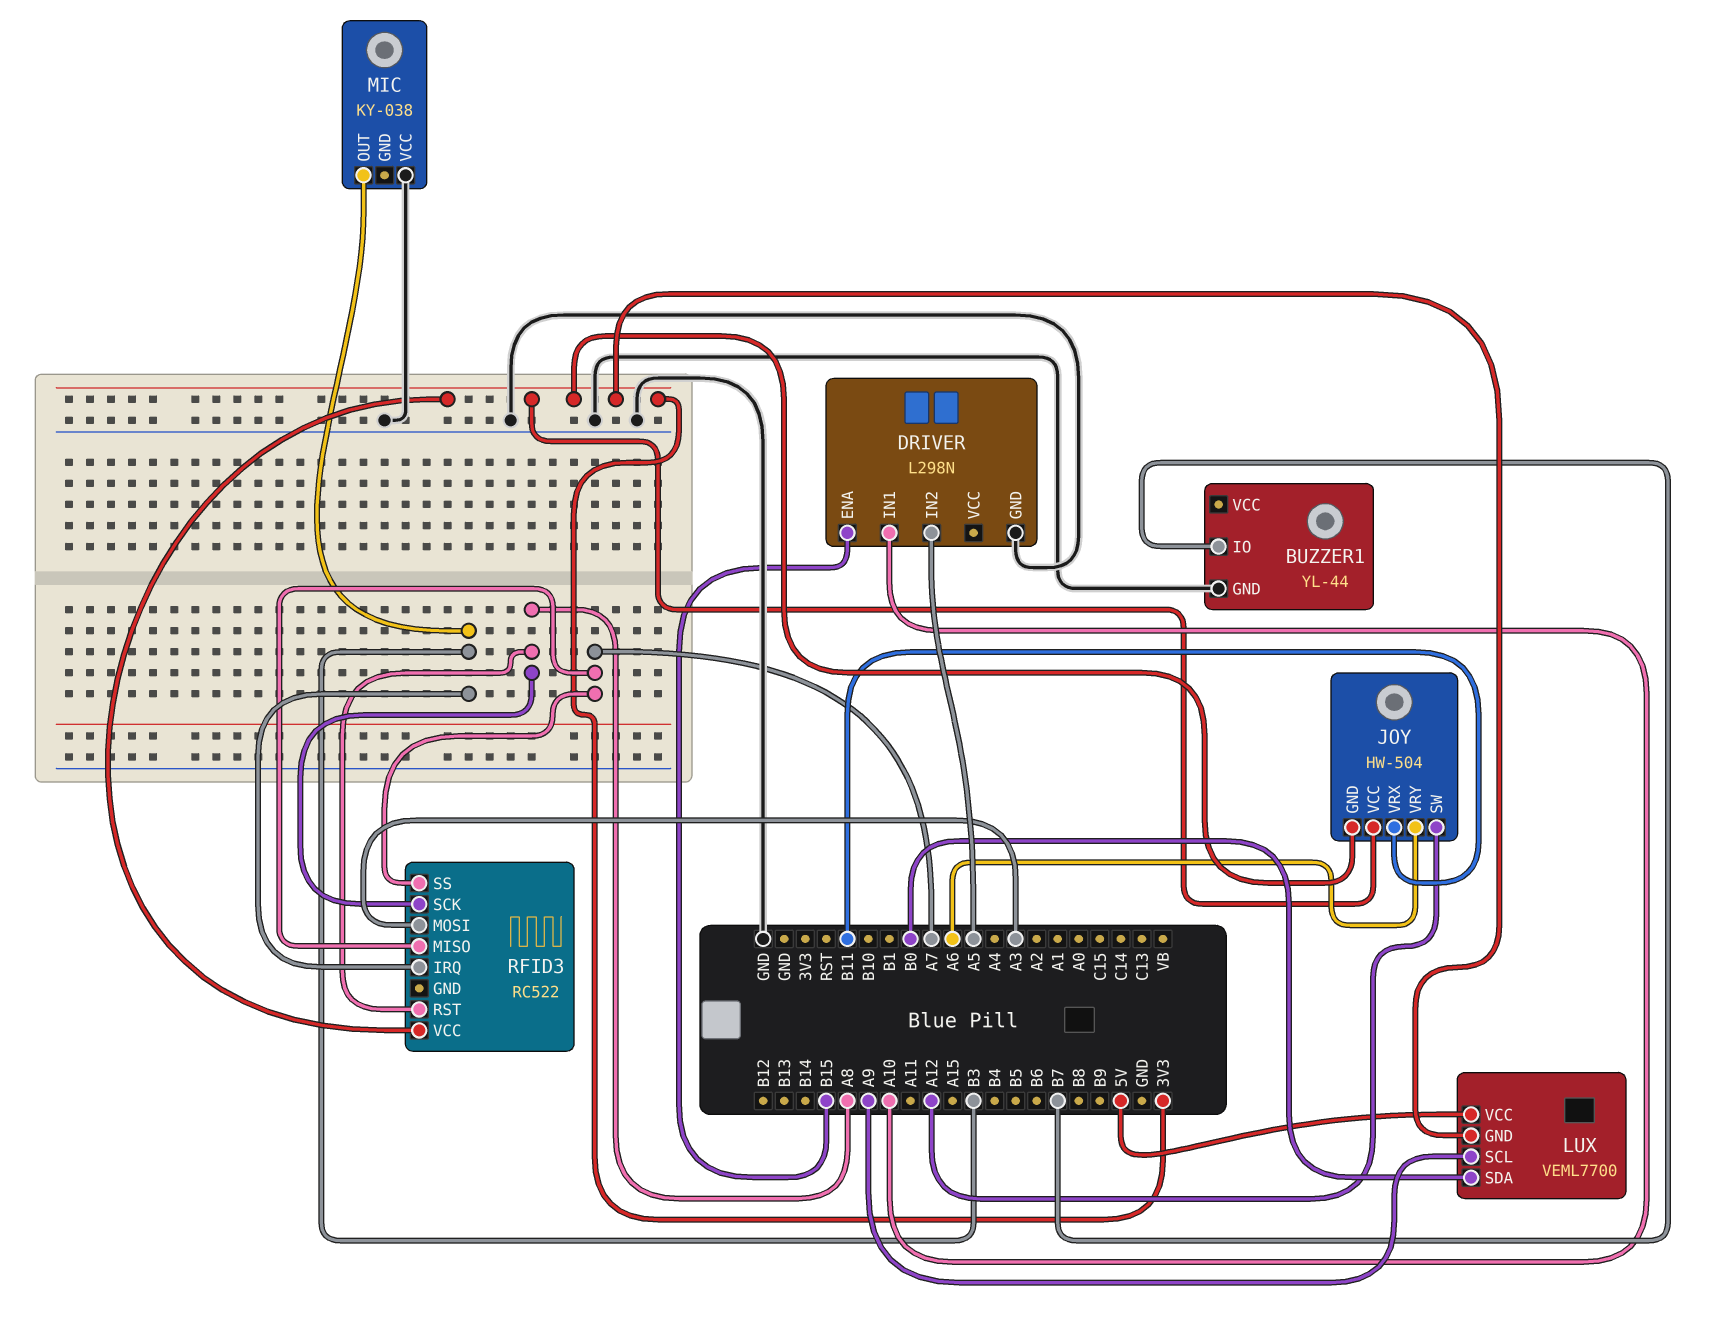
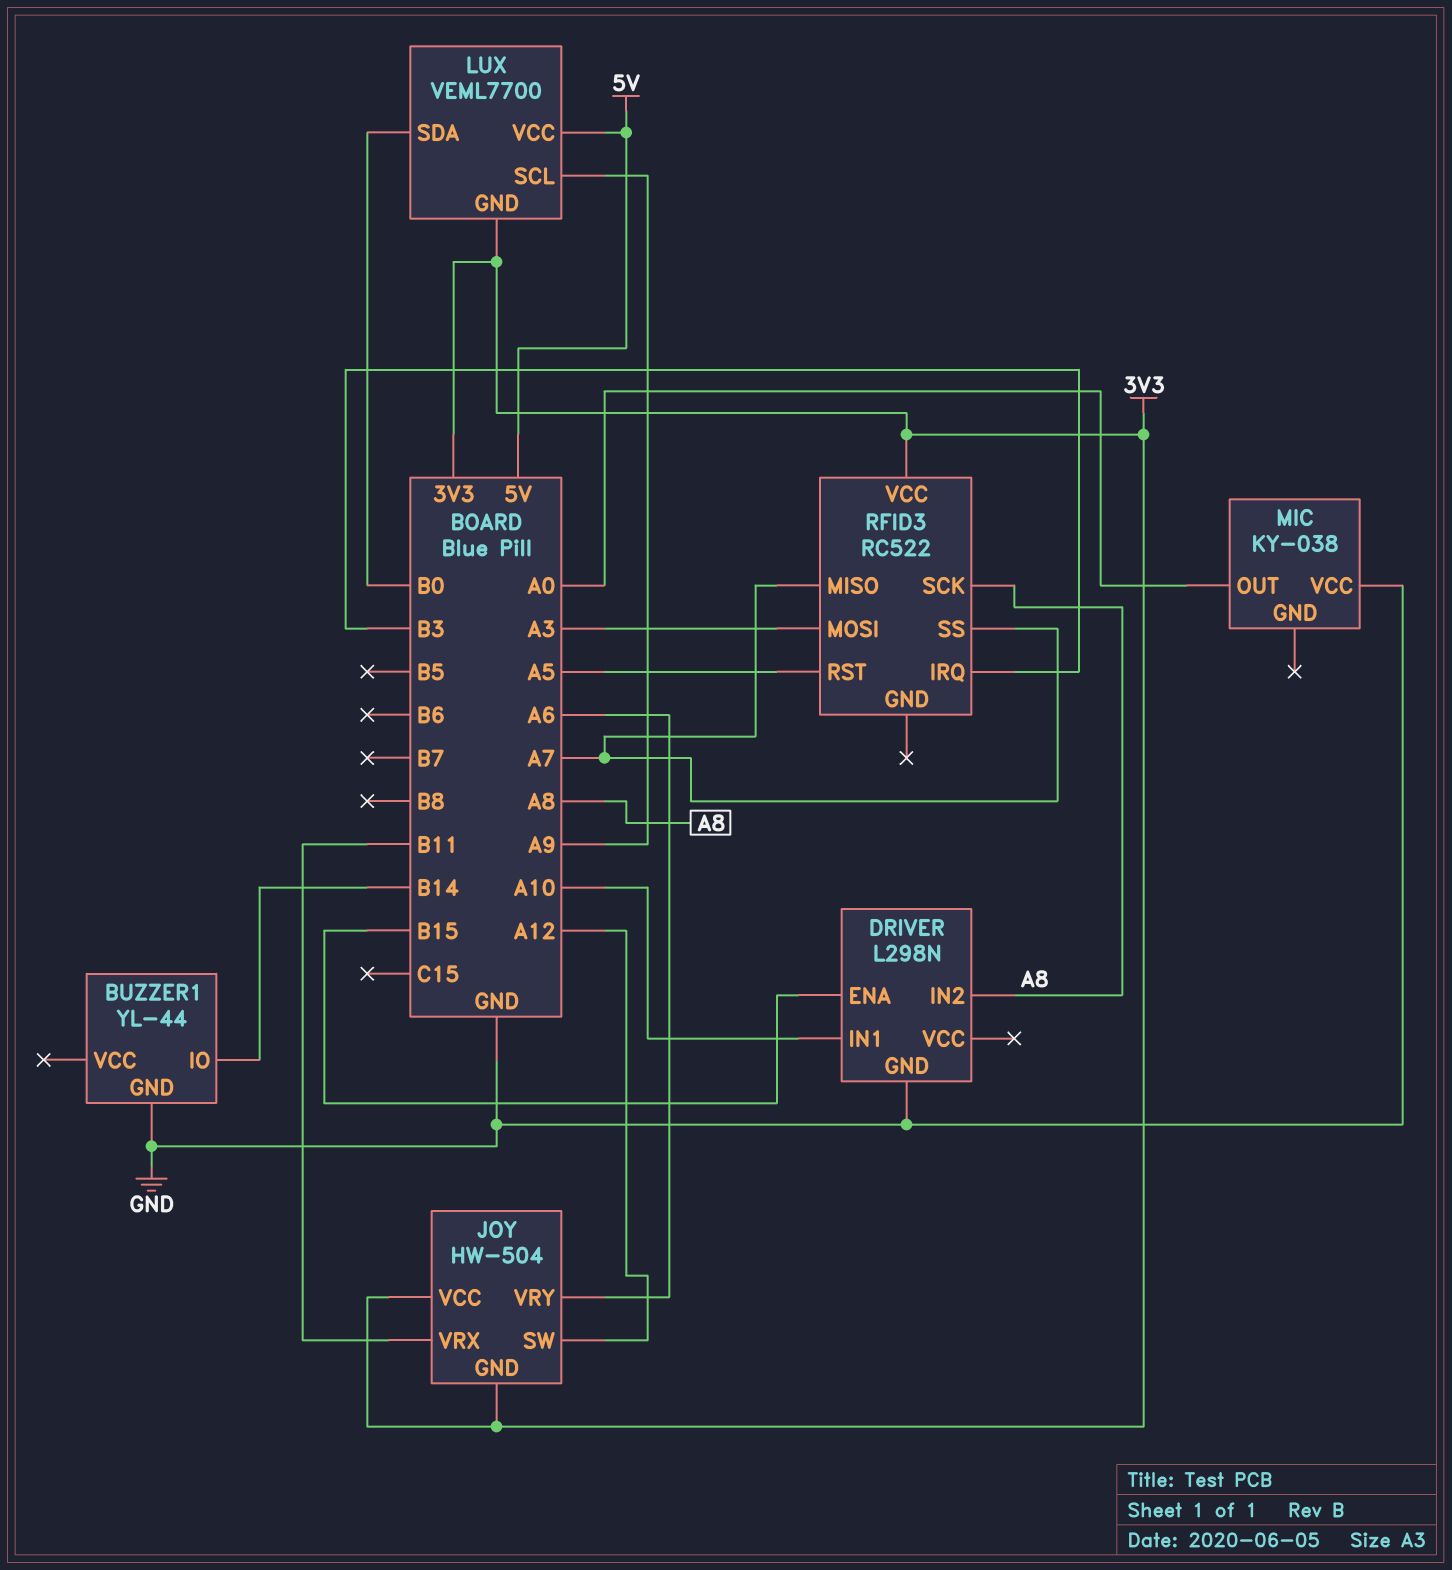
BUZZER1 pin IO: B7 -> B14
DRIVER pin IN2: A5 -> A8
MIC pin OUT: B3 -> A0
RFID3 pin RST: A8 -> A5

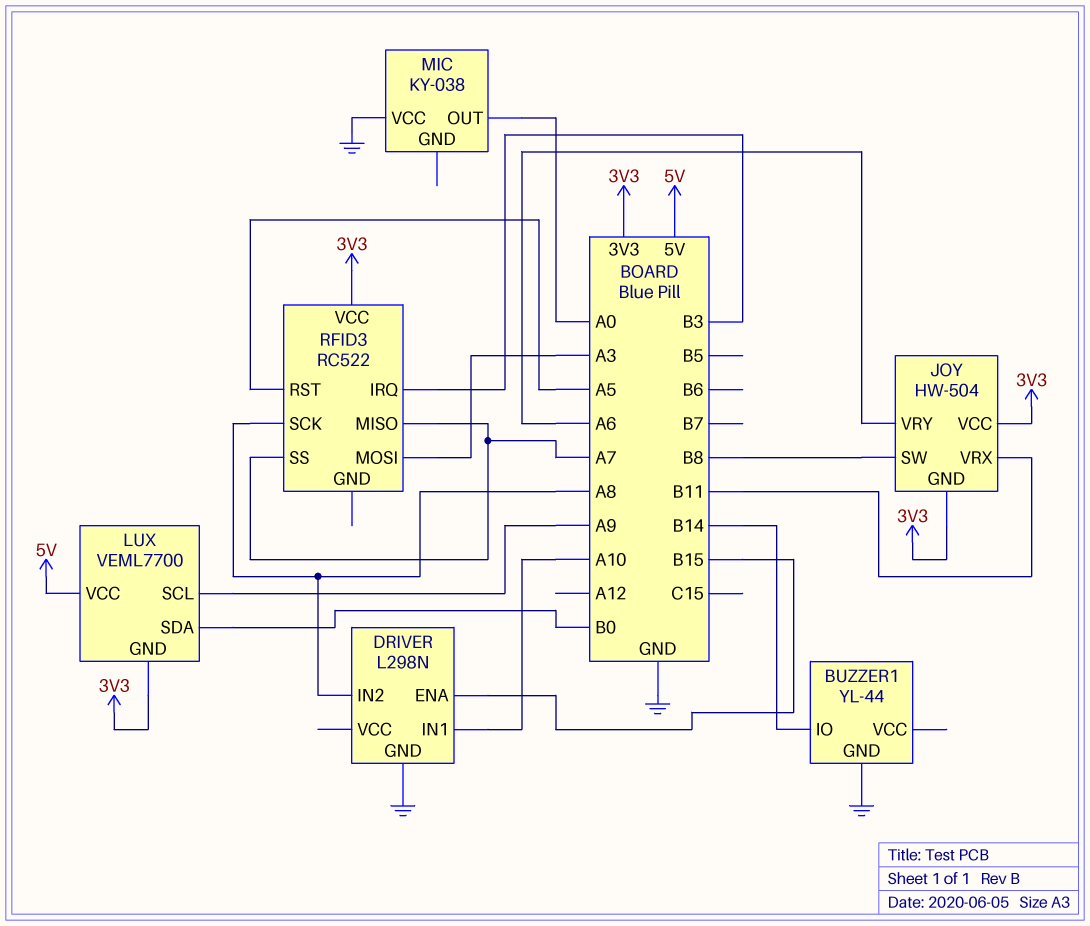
JOY pin SW: A12 -> B8

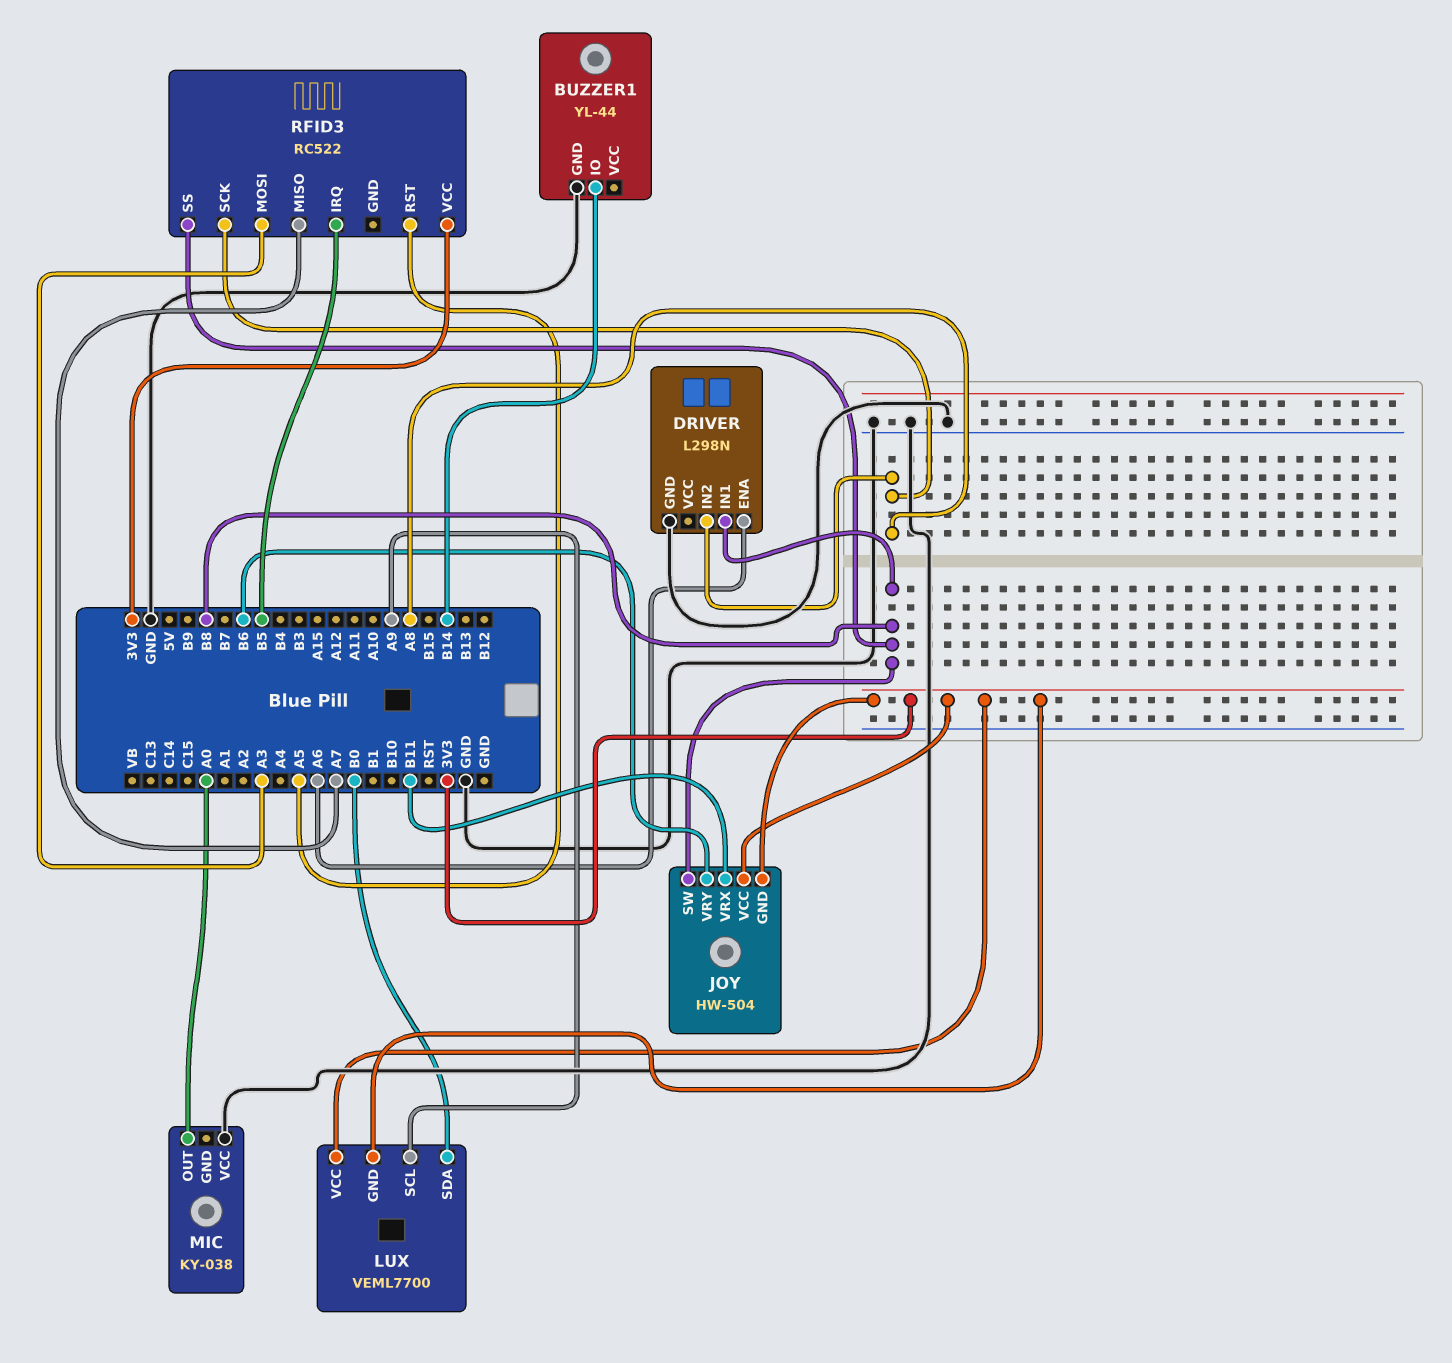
DRIVER pin ENA: B15 -> A6
DRIVER pin IN1: A10 -> B8
JOY pin VRY: A6 -> B6
LUX pin VCC: 5V -> 3V3
RFID3 pin IRQ: B3 -> B5
RFID3 pin SS: A7 -> B8

